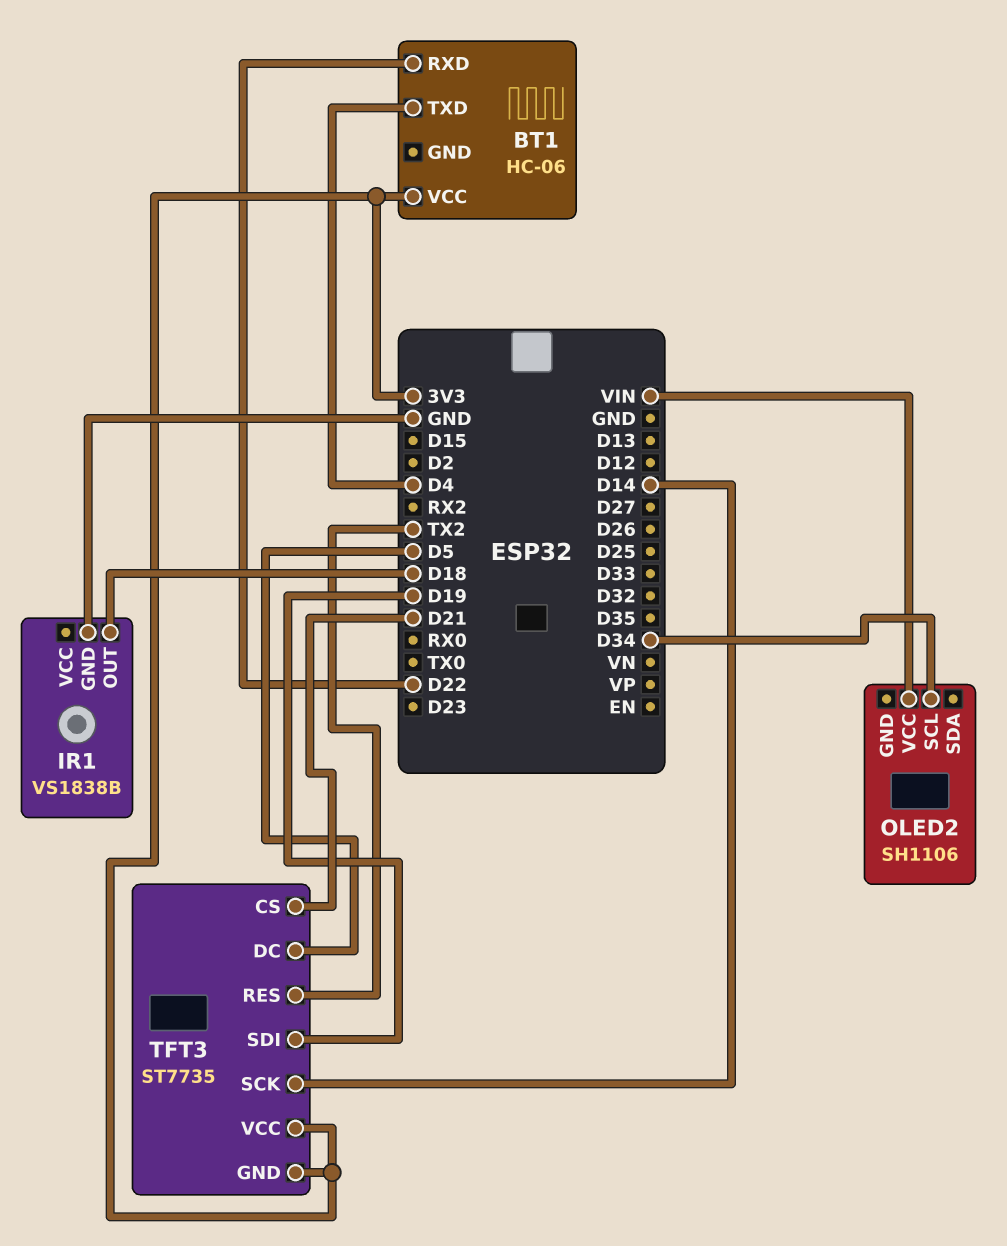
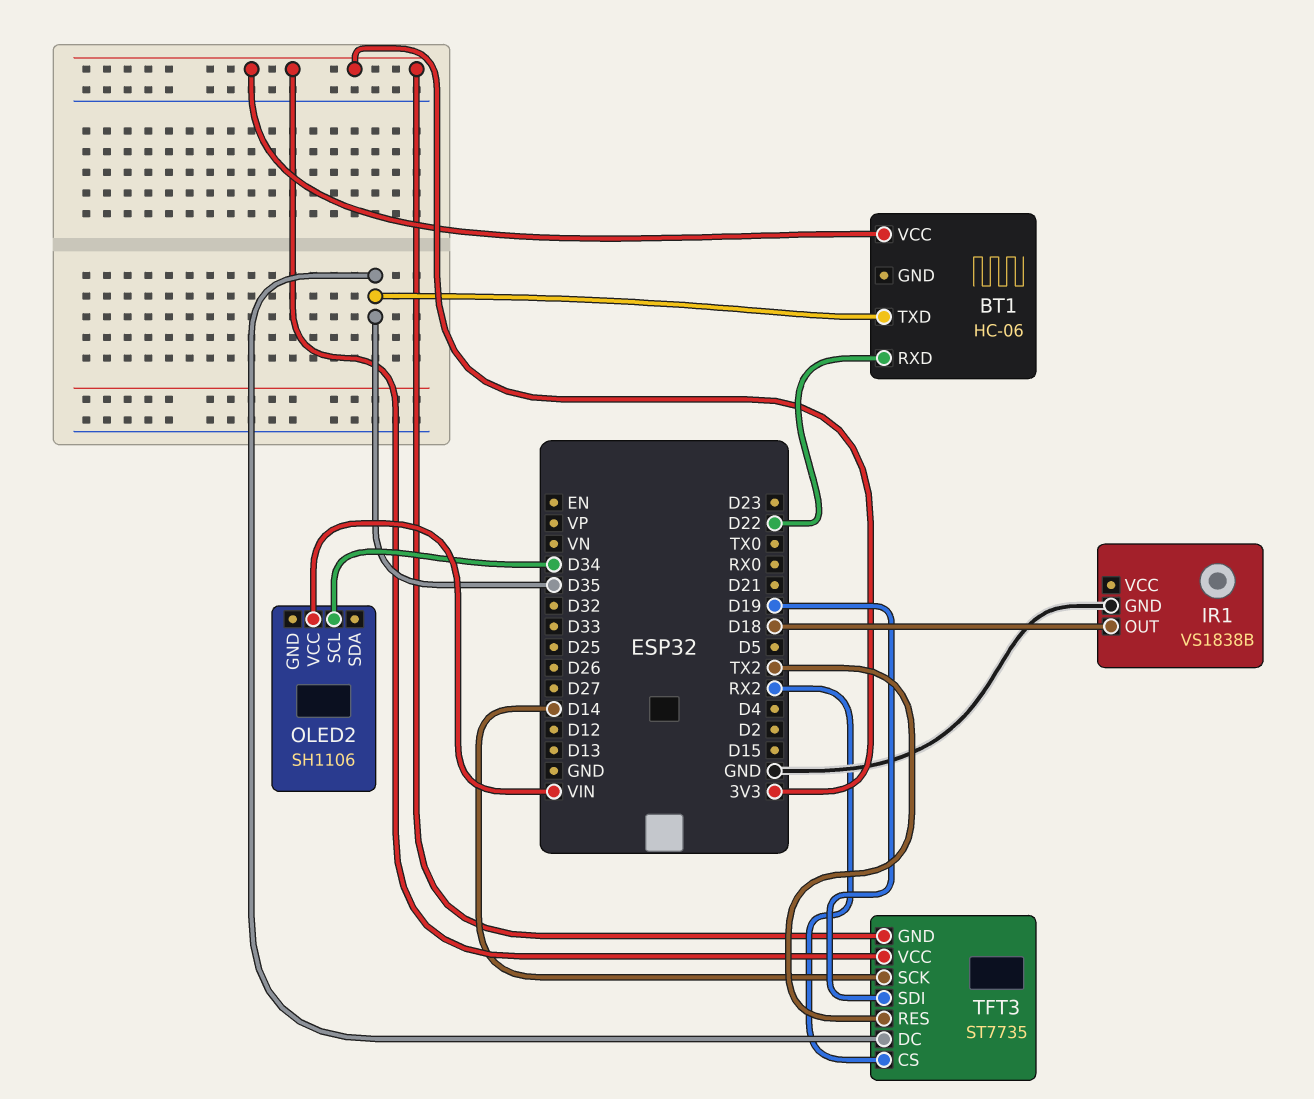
BT1 pin TXD: D4 -> D35
TFT3 pin CS: D21 -> RX2
TFT3 pin DC: D5 -> D35

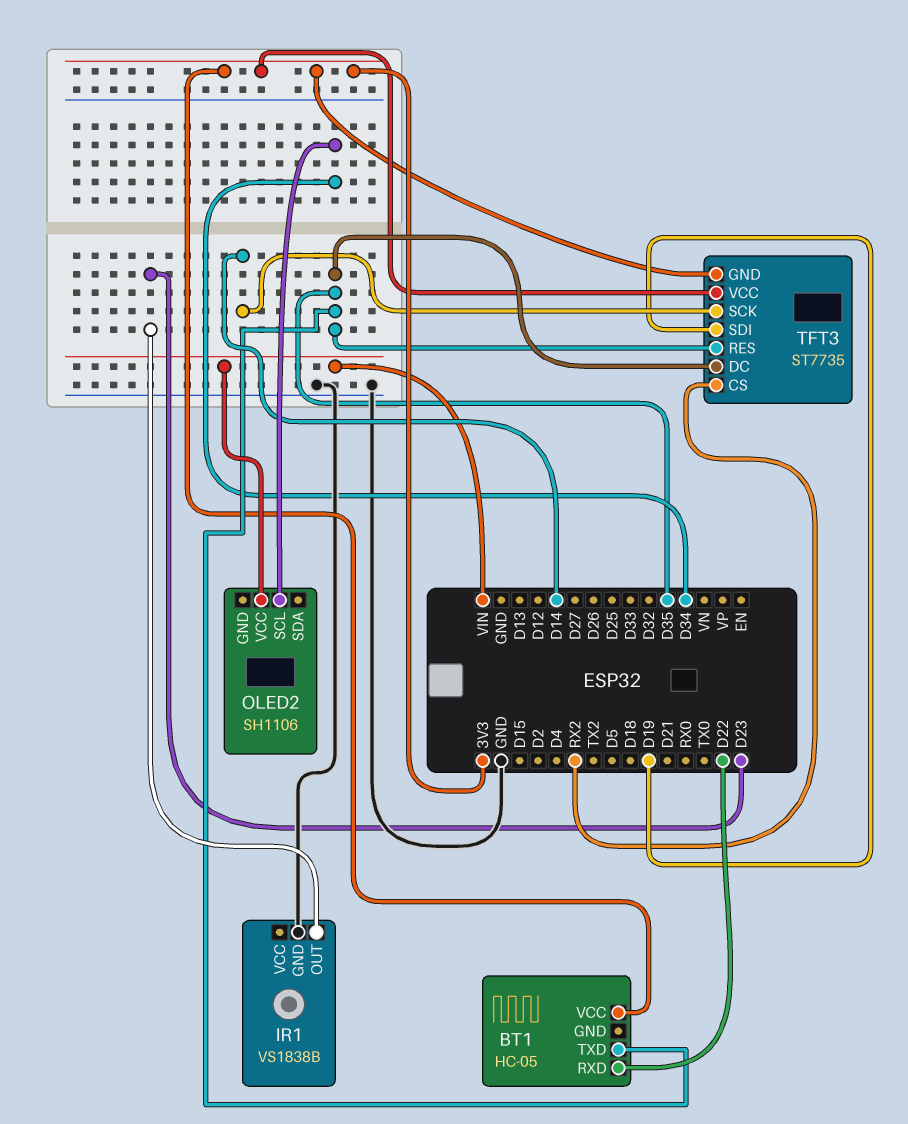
BT1: HC-06 -> HC-05
IR1 pin OUT: D18 -> D23
TFT3 pin RES: TX2 -> D35

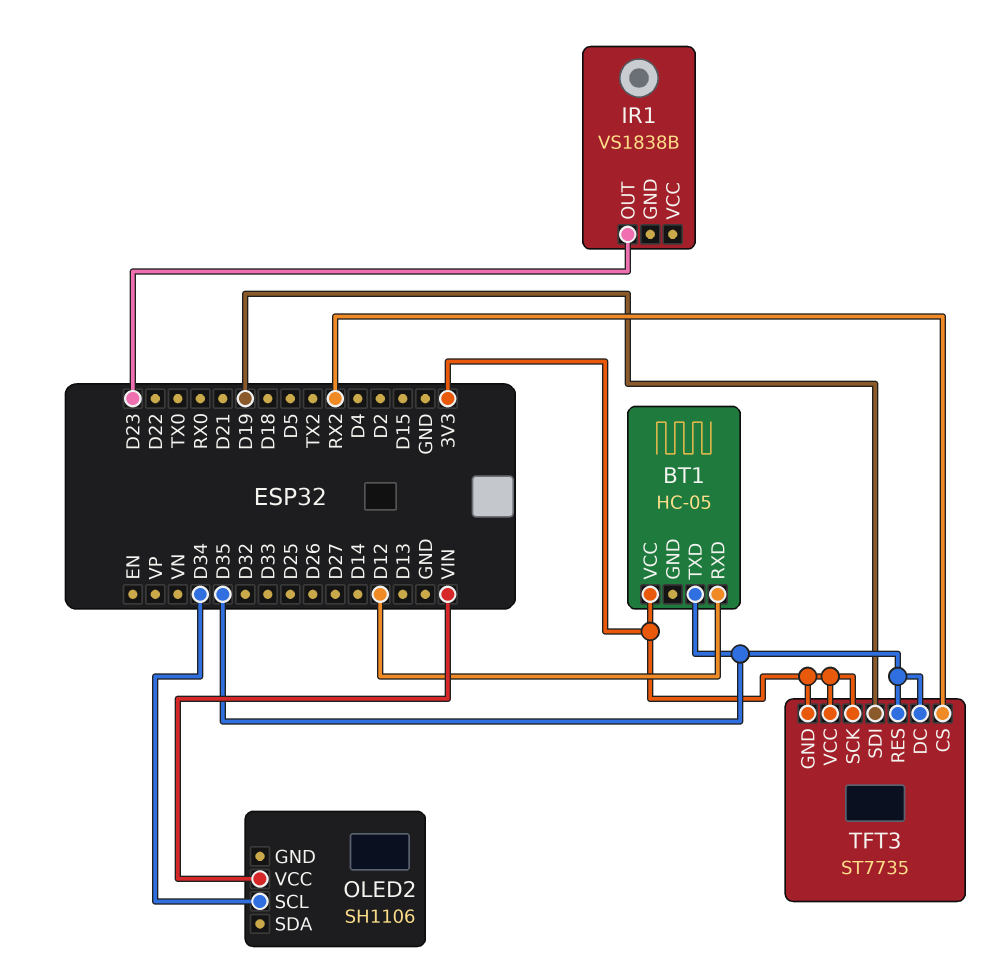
BT1 pin RXD: D22 -> D12
IR1 pin GND: GND -> none
TFT3 pin SCK: D14 -> 3V3

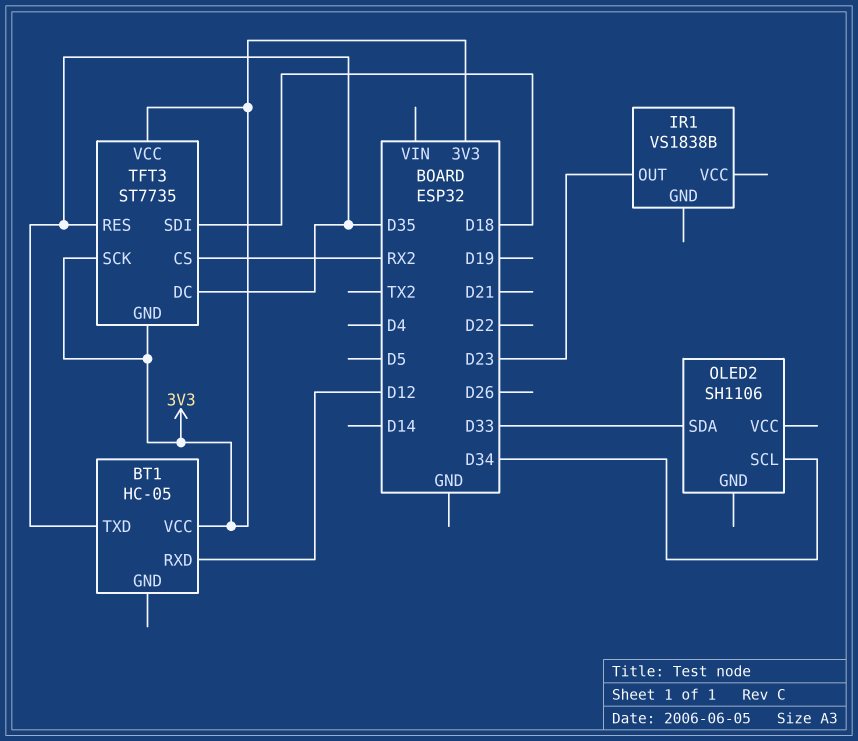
OLED2 pin SDA: none -> D33
OLED2 pin VCC: VIN -> none
TFT3 pin SDI: D19 -> D18

